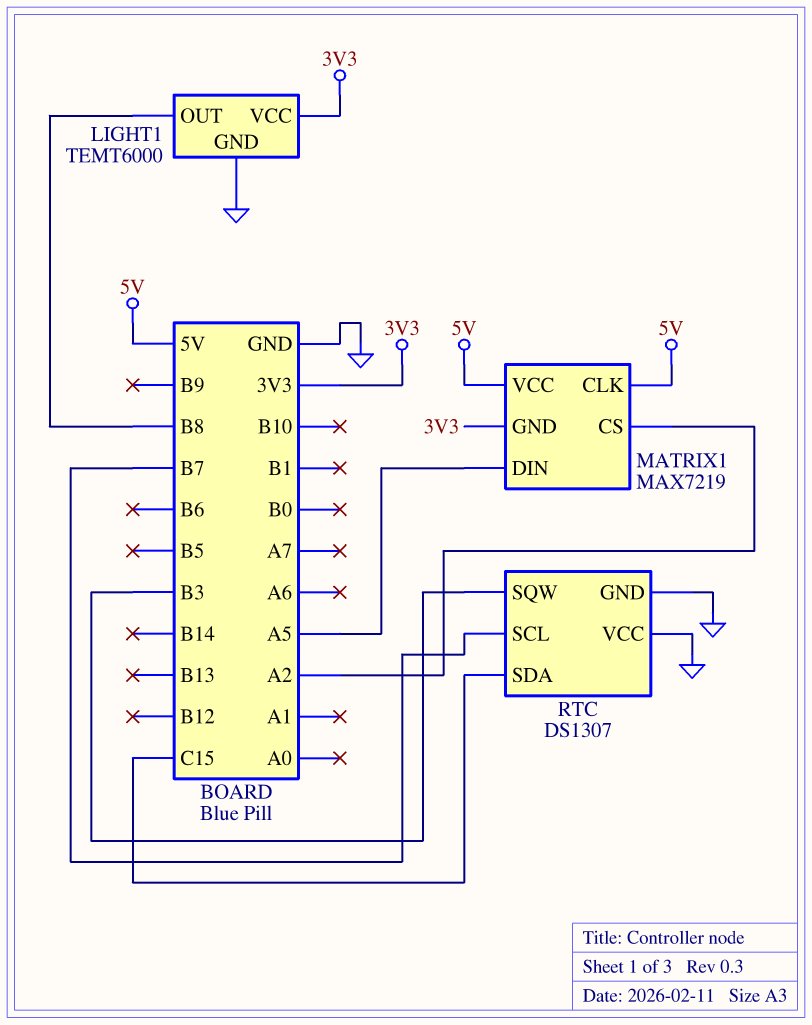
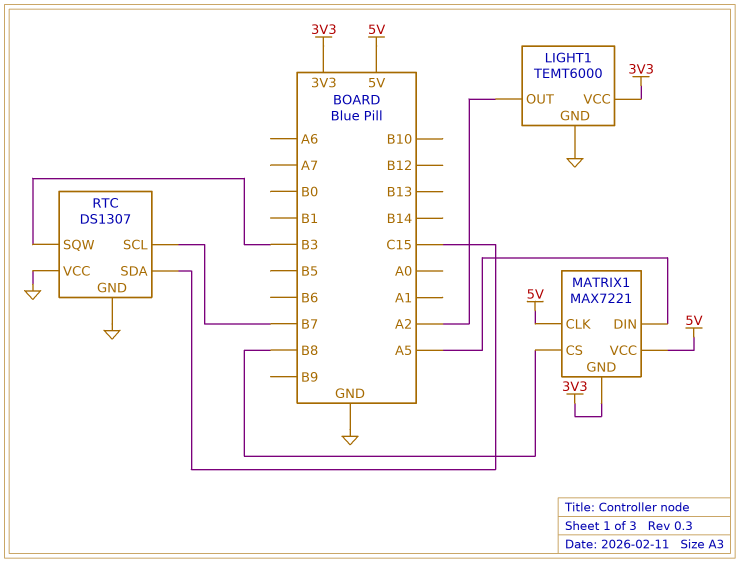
LIGHT1 pin OUT: B8 -> A2
MATRIX1: MAX7219 -> MAX7221
MATRIX1 pin CS: A2 -> B8

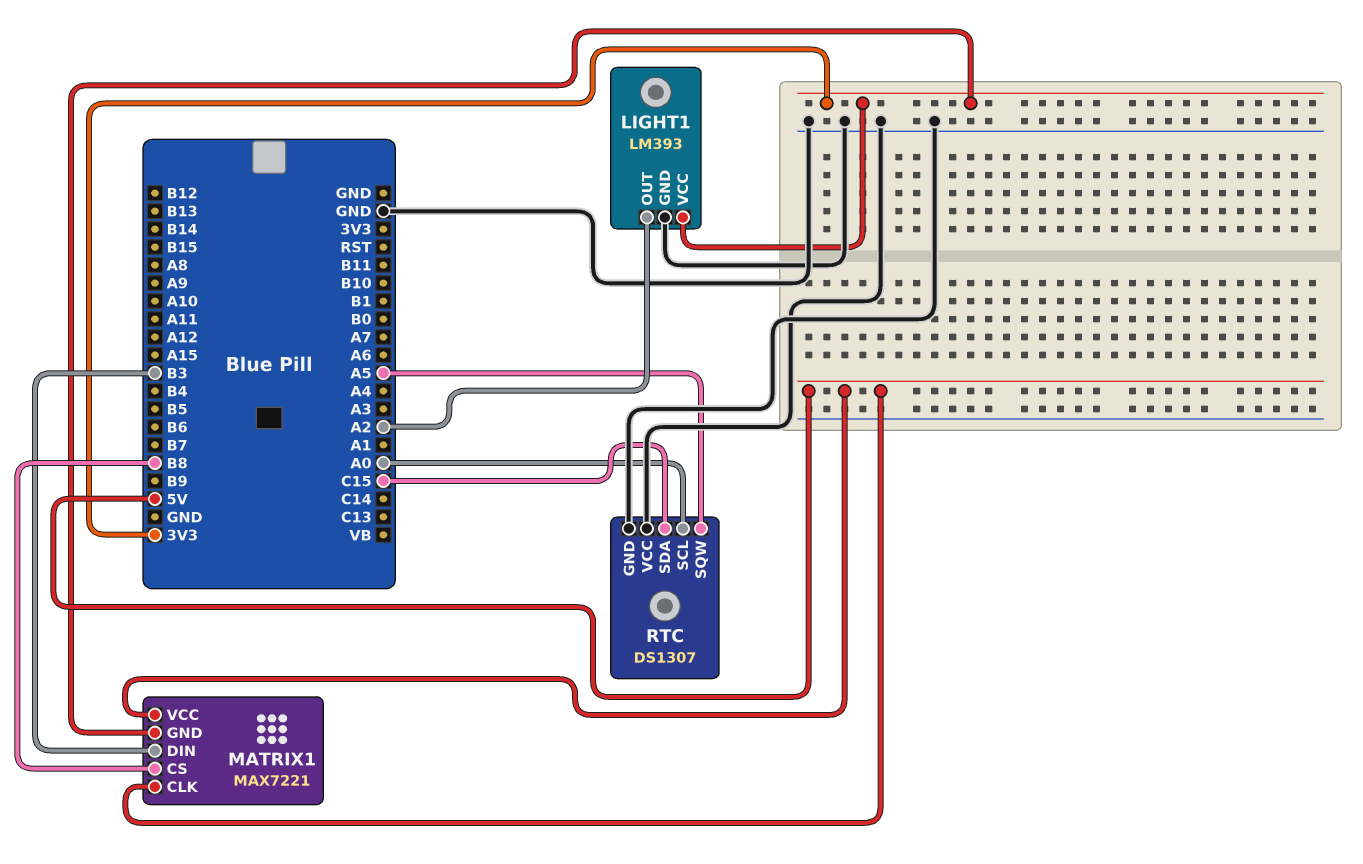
LIGHT1: TEMT6000 -> LM393
MATRIX1 pin DIN: A5 -> B3
RTC pin SCL: B7 -> A0
RTC pin SQW: B3 -> A5

